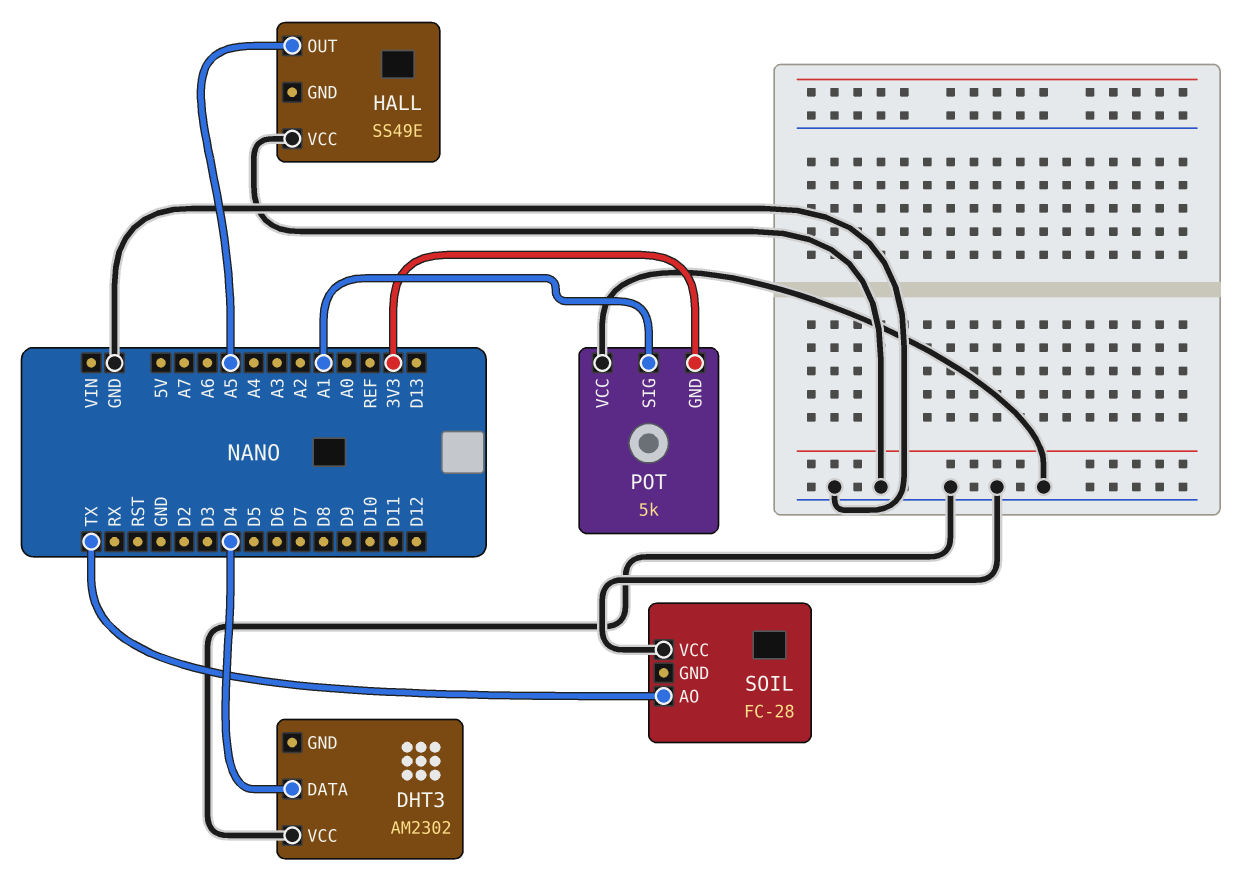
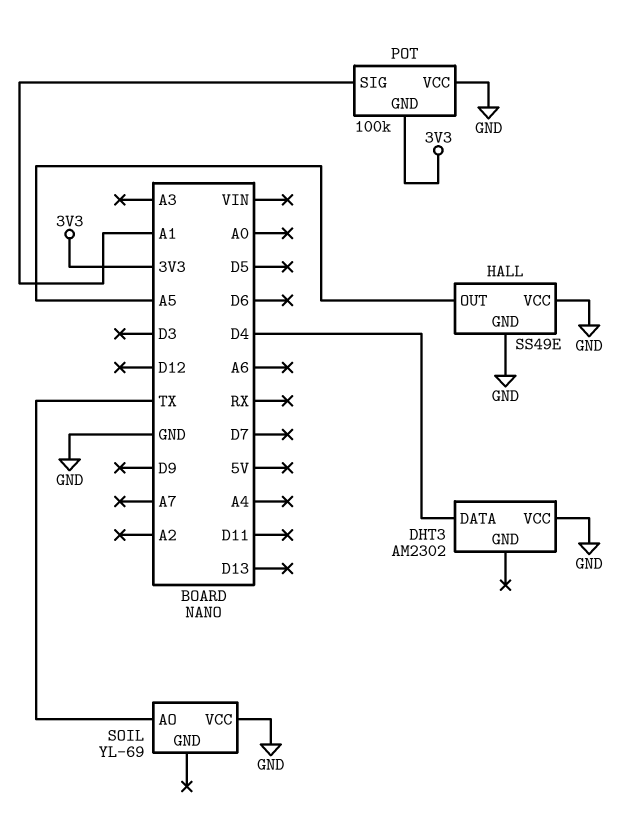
HALL pin GND: none -> GND
POT: 5k -> 100k
SOIL: FC-28 -> YL-69

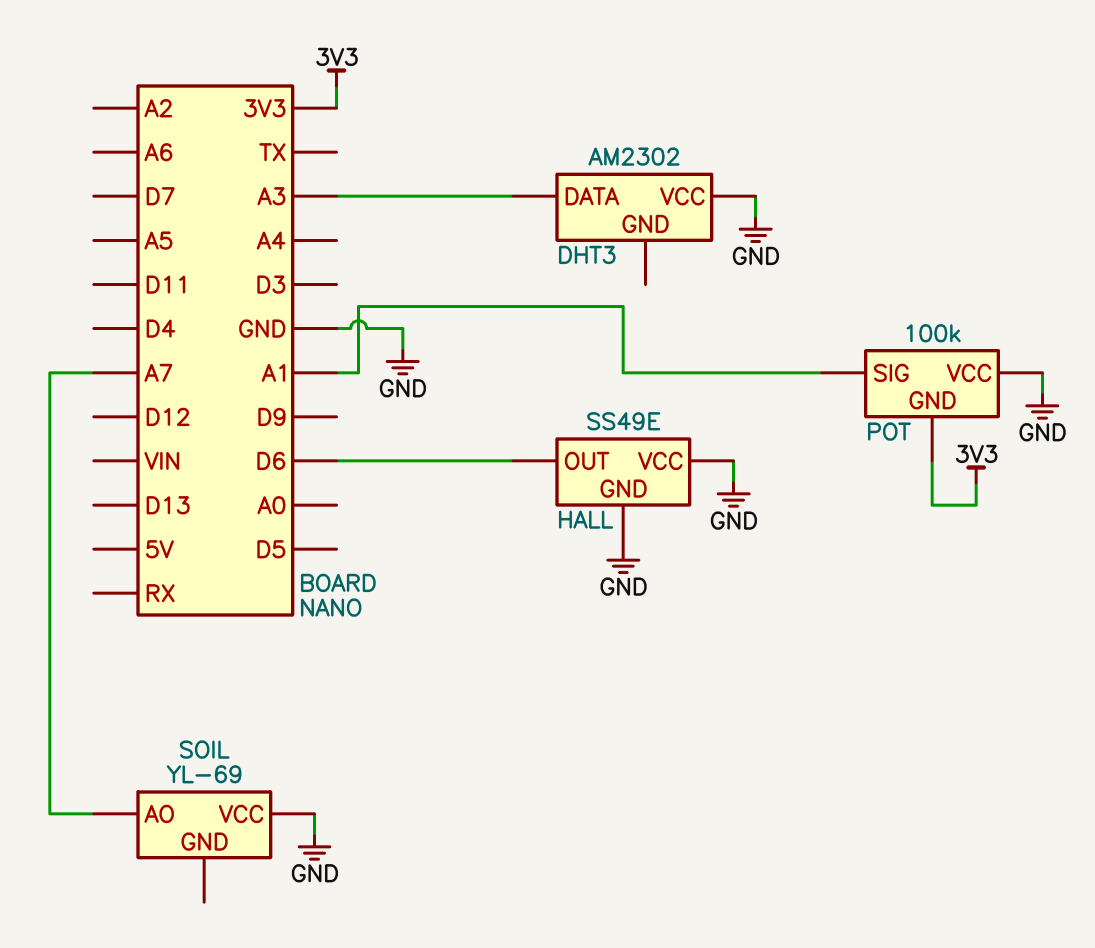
DHT3 pin DATA: D4 -> A3
HALL pin OUT: A5 -> D6
SOIL pin AO: TX -> A7

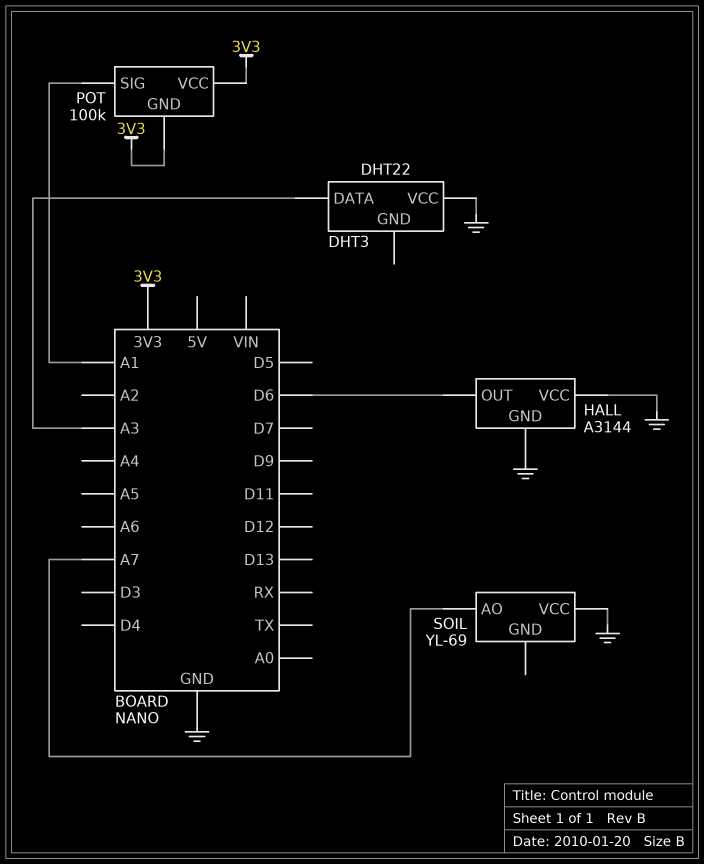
DHT3: AM2302 -> DHT22
HALL: SS49E -> A3144
POT pin VCC: GND -> 3V3

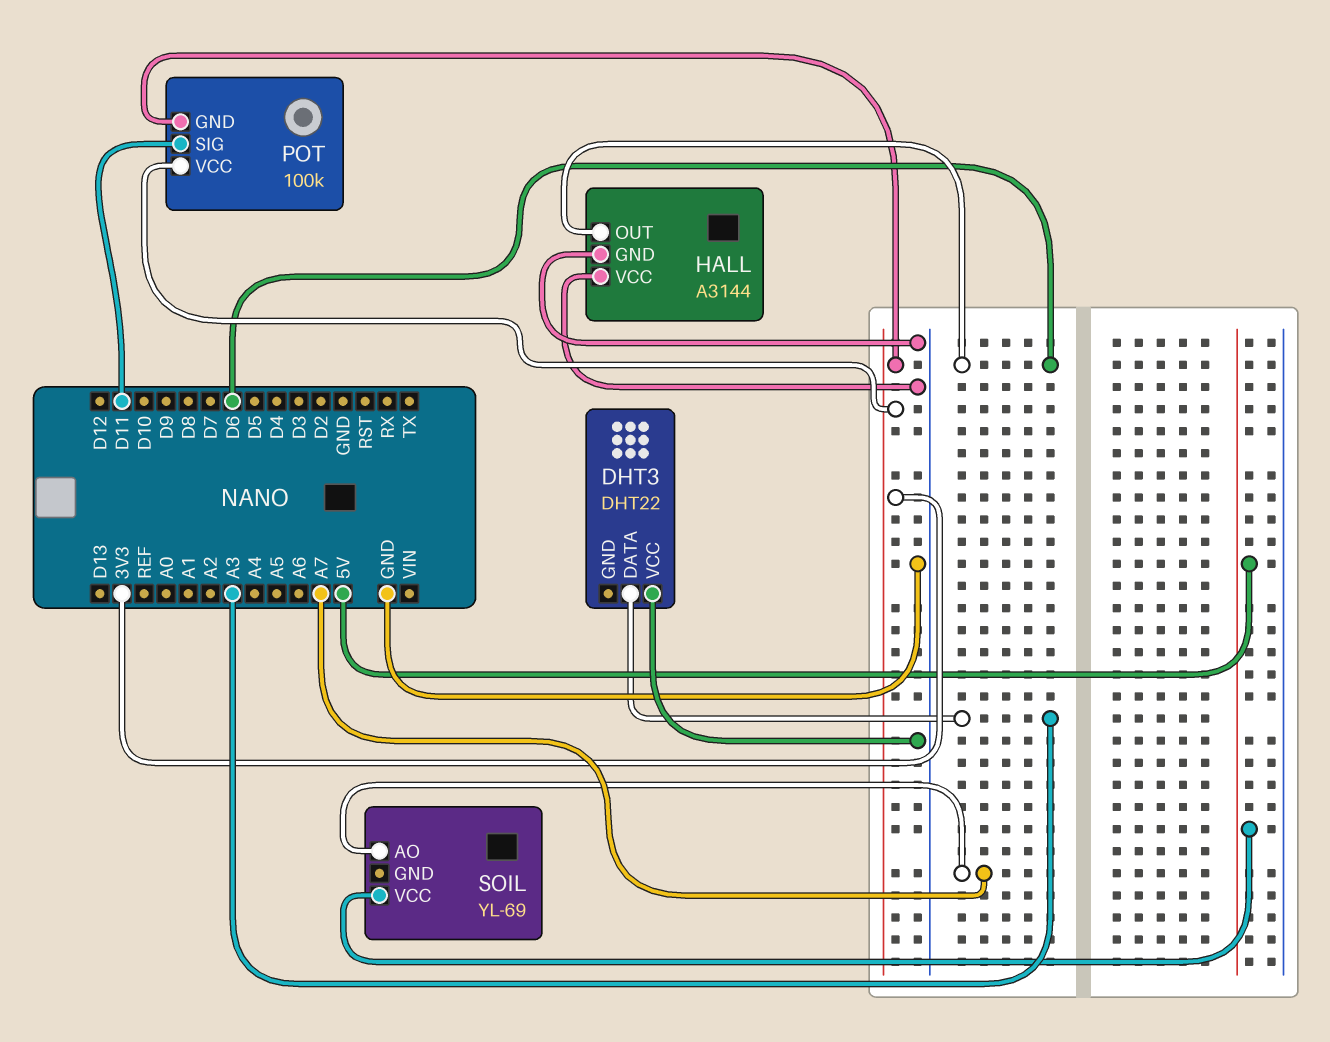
POT pin SIG: A1 -> D11
SOIL pin VCC: GND -> 5V

